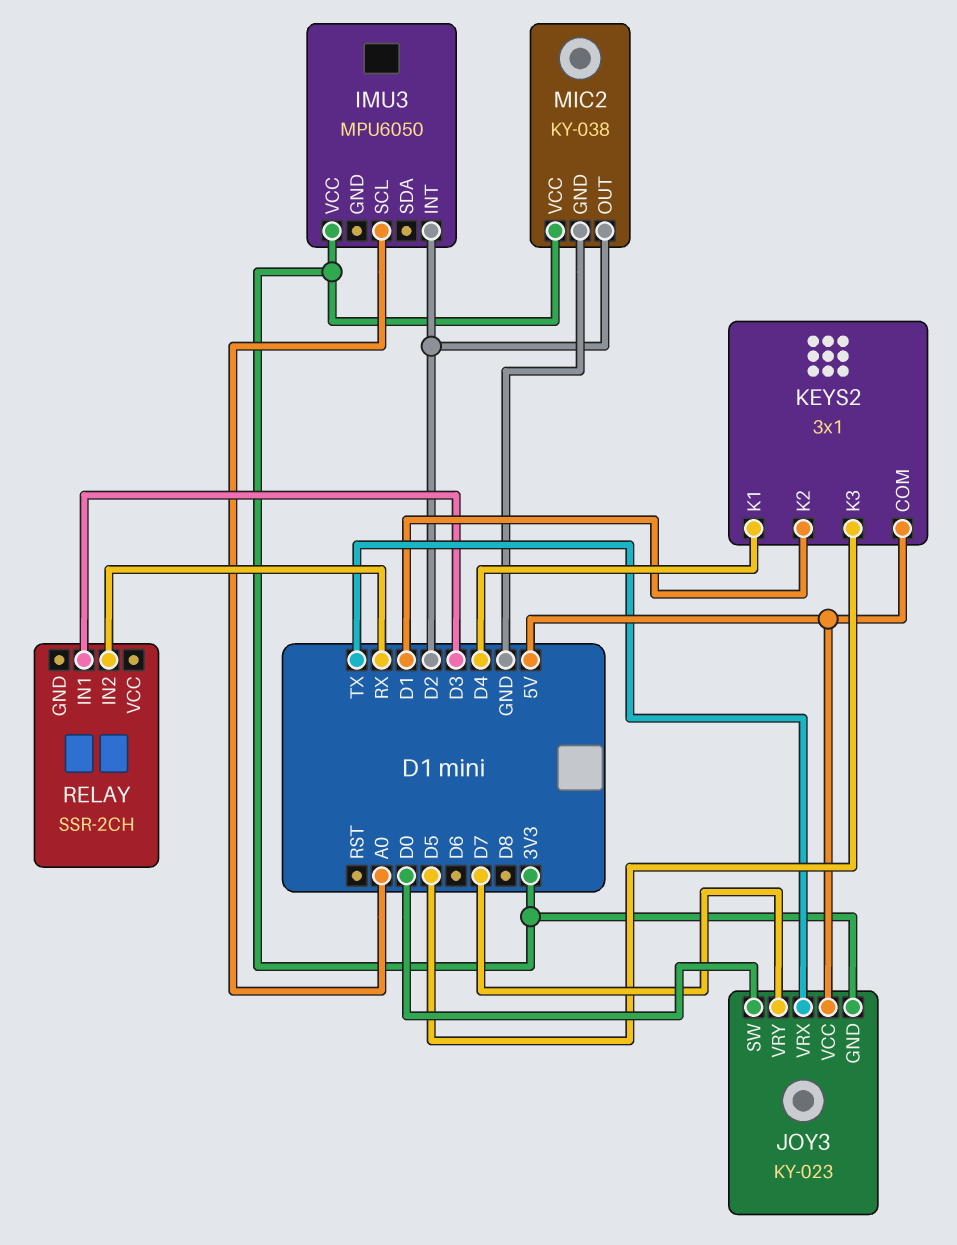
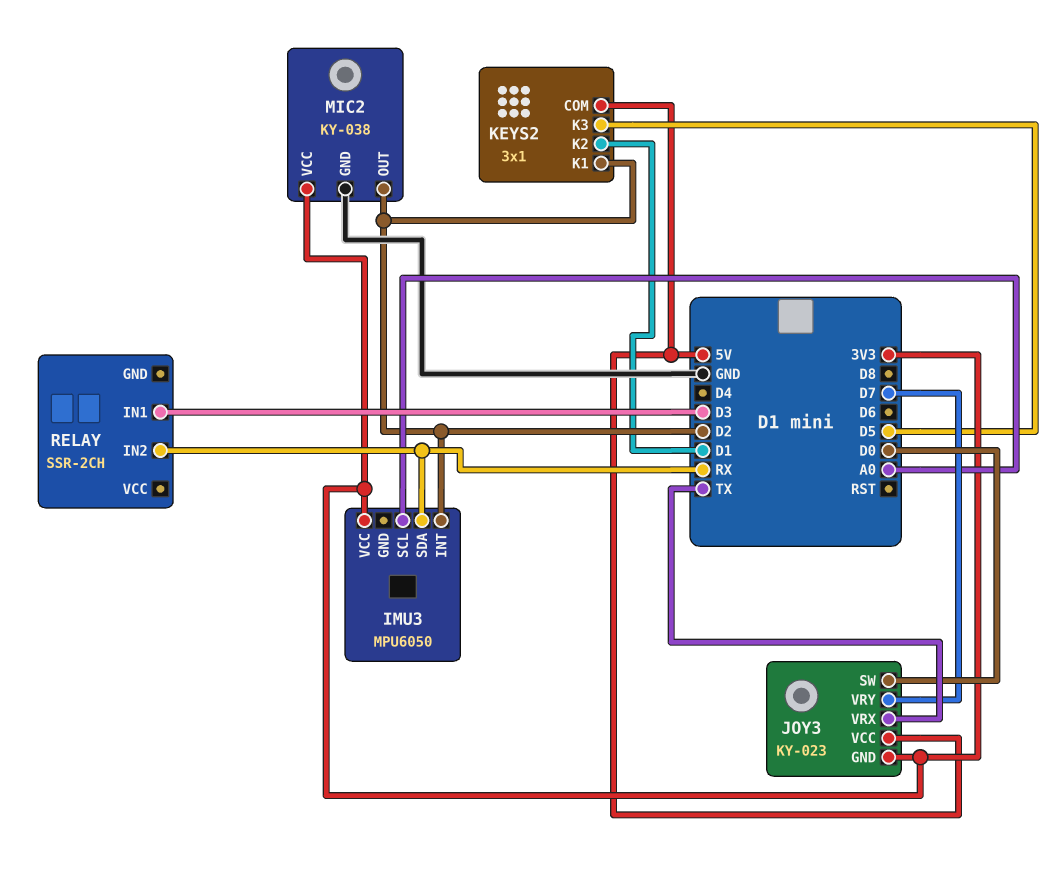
IMU3 pin SDA: none -> RX
KEYS2 pin K1: D4 -> D2

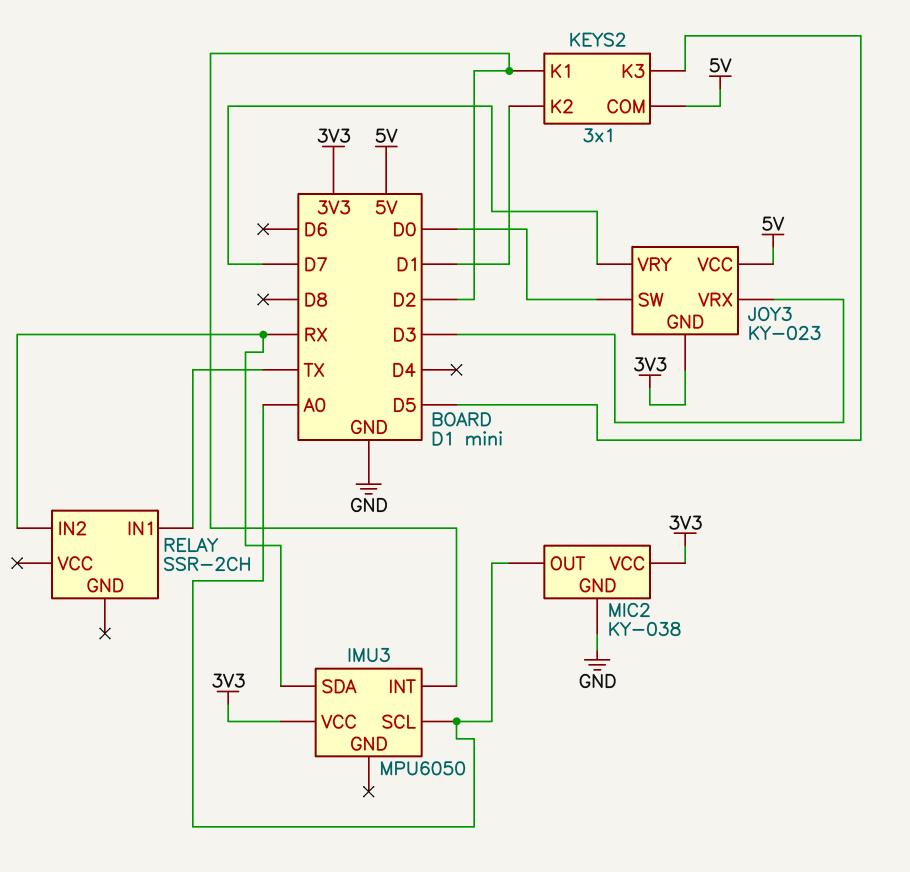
JOY3 pin VRX: TX -> D3
MIC2 pin OUT: D2 -> A0
RELAY pin IN1: D3 -> TX

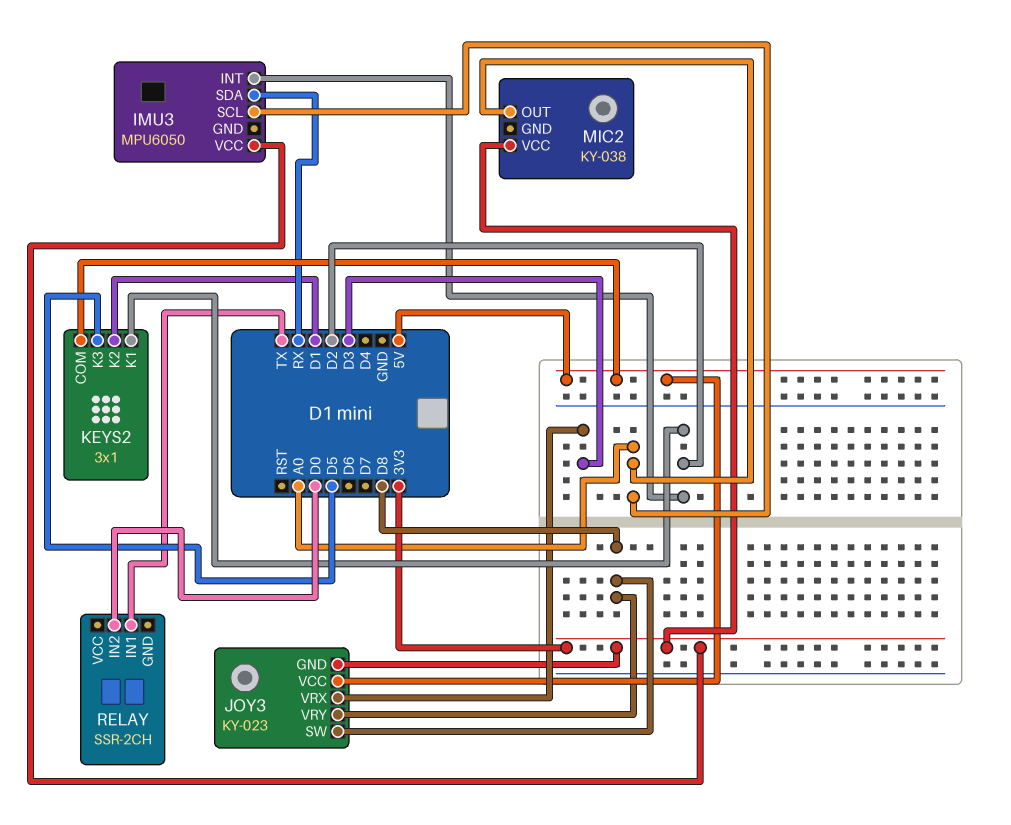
JOY3 pin SW: D0 -> D8
JOY3 pin VRY: D7 -> D8
MIC2 pin GND: GND -> none
RELAY pin IN2: RX -> D0

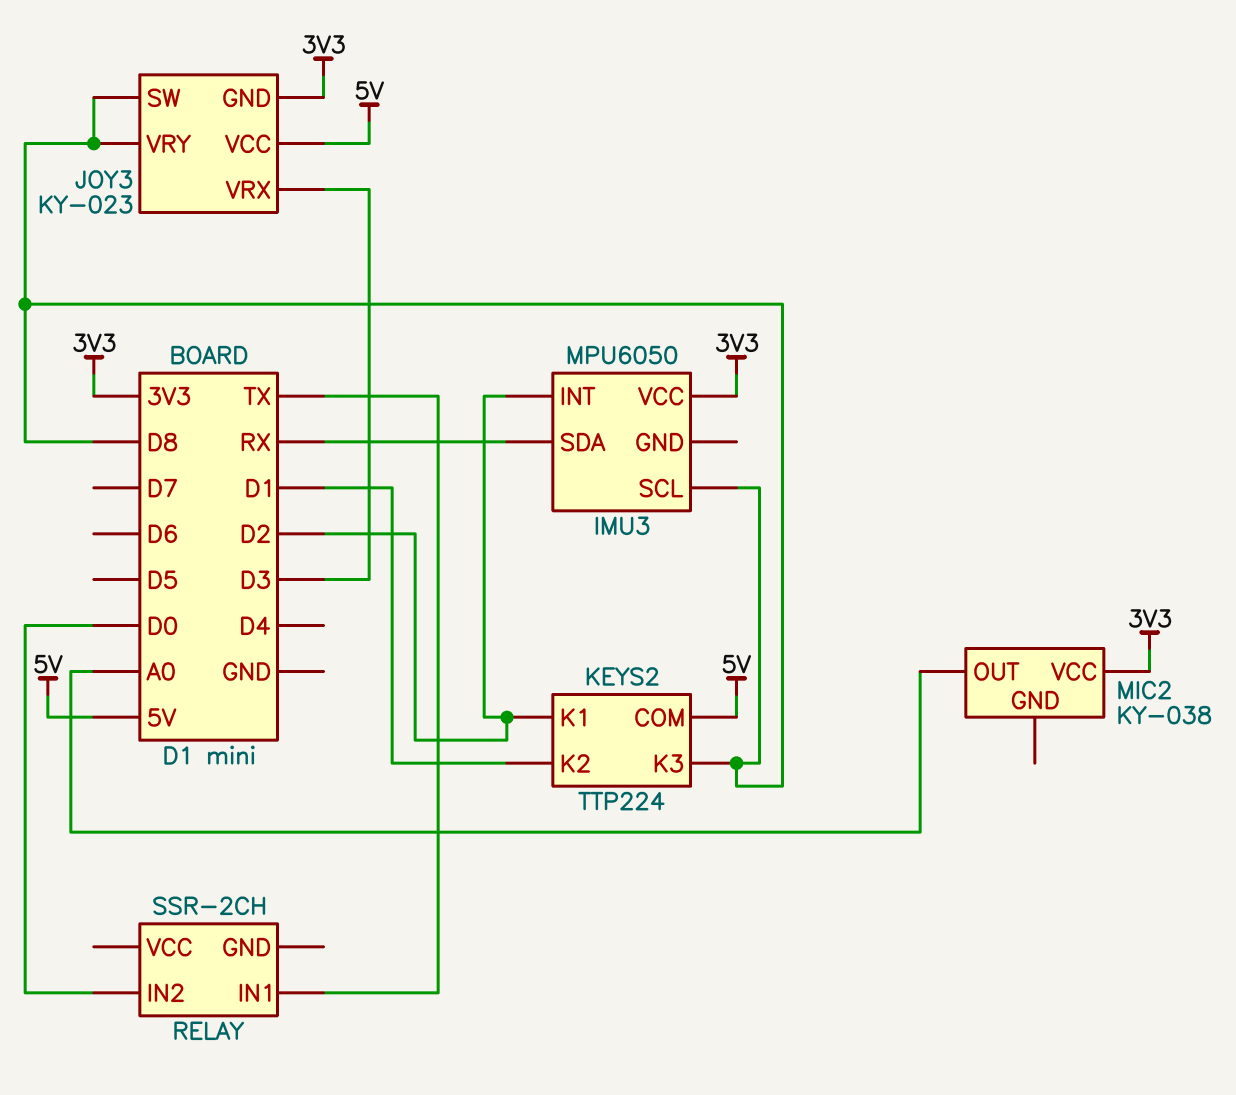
IMU3 pin SCL: A0 -> D8
KEYS2: 3x1 -> TTP224
KEYS2 pin K3: D5 -> D8

